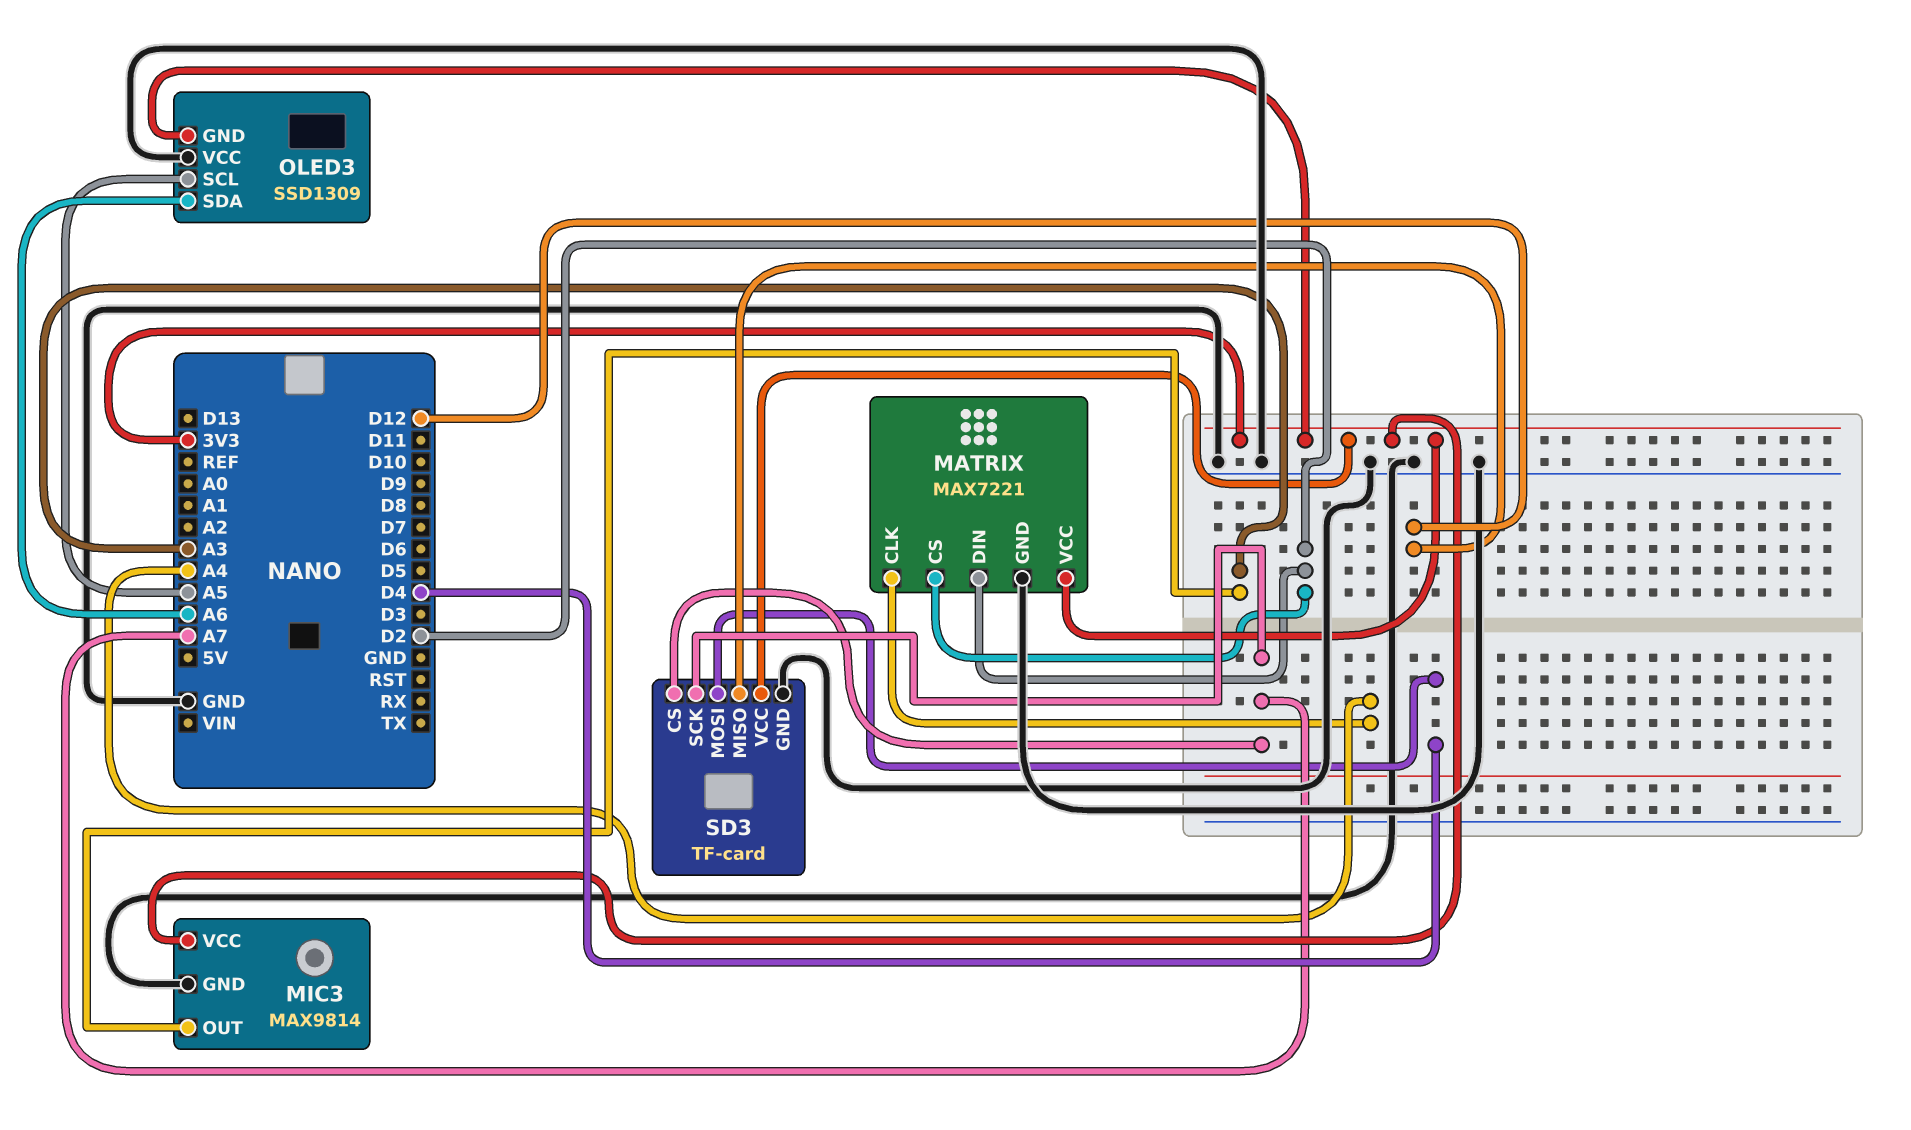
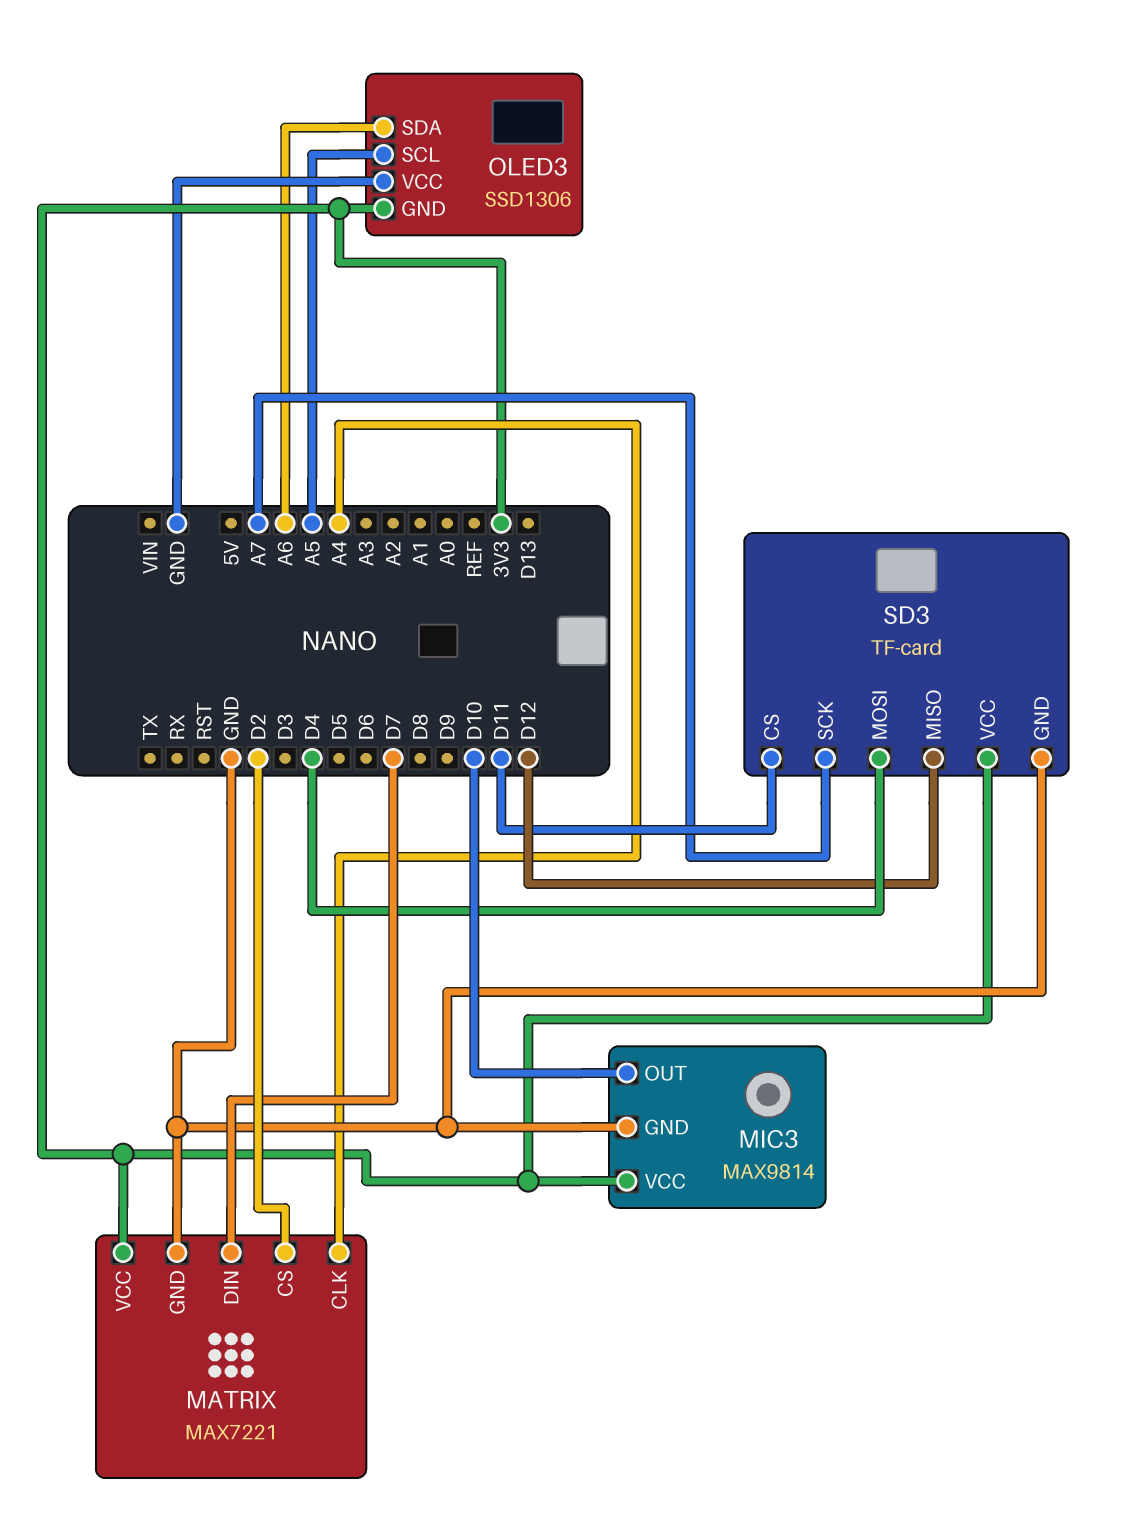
MATRIX pin DIN: D2 -> D7
MIC3 pin OUT: A3 -> D10
OLED3: SSD1309 -> SSD1306
SD3 pin CS: A7 -> D11

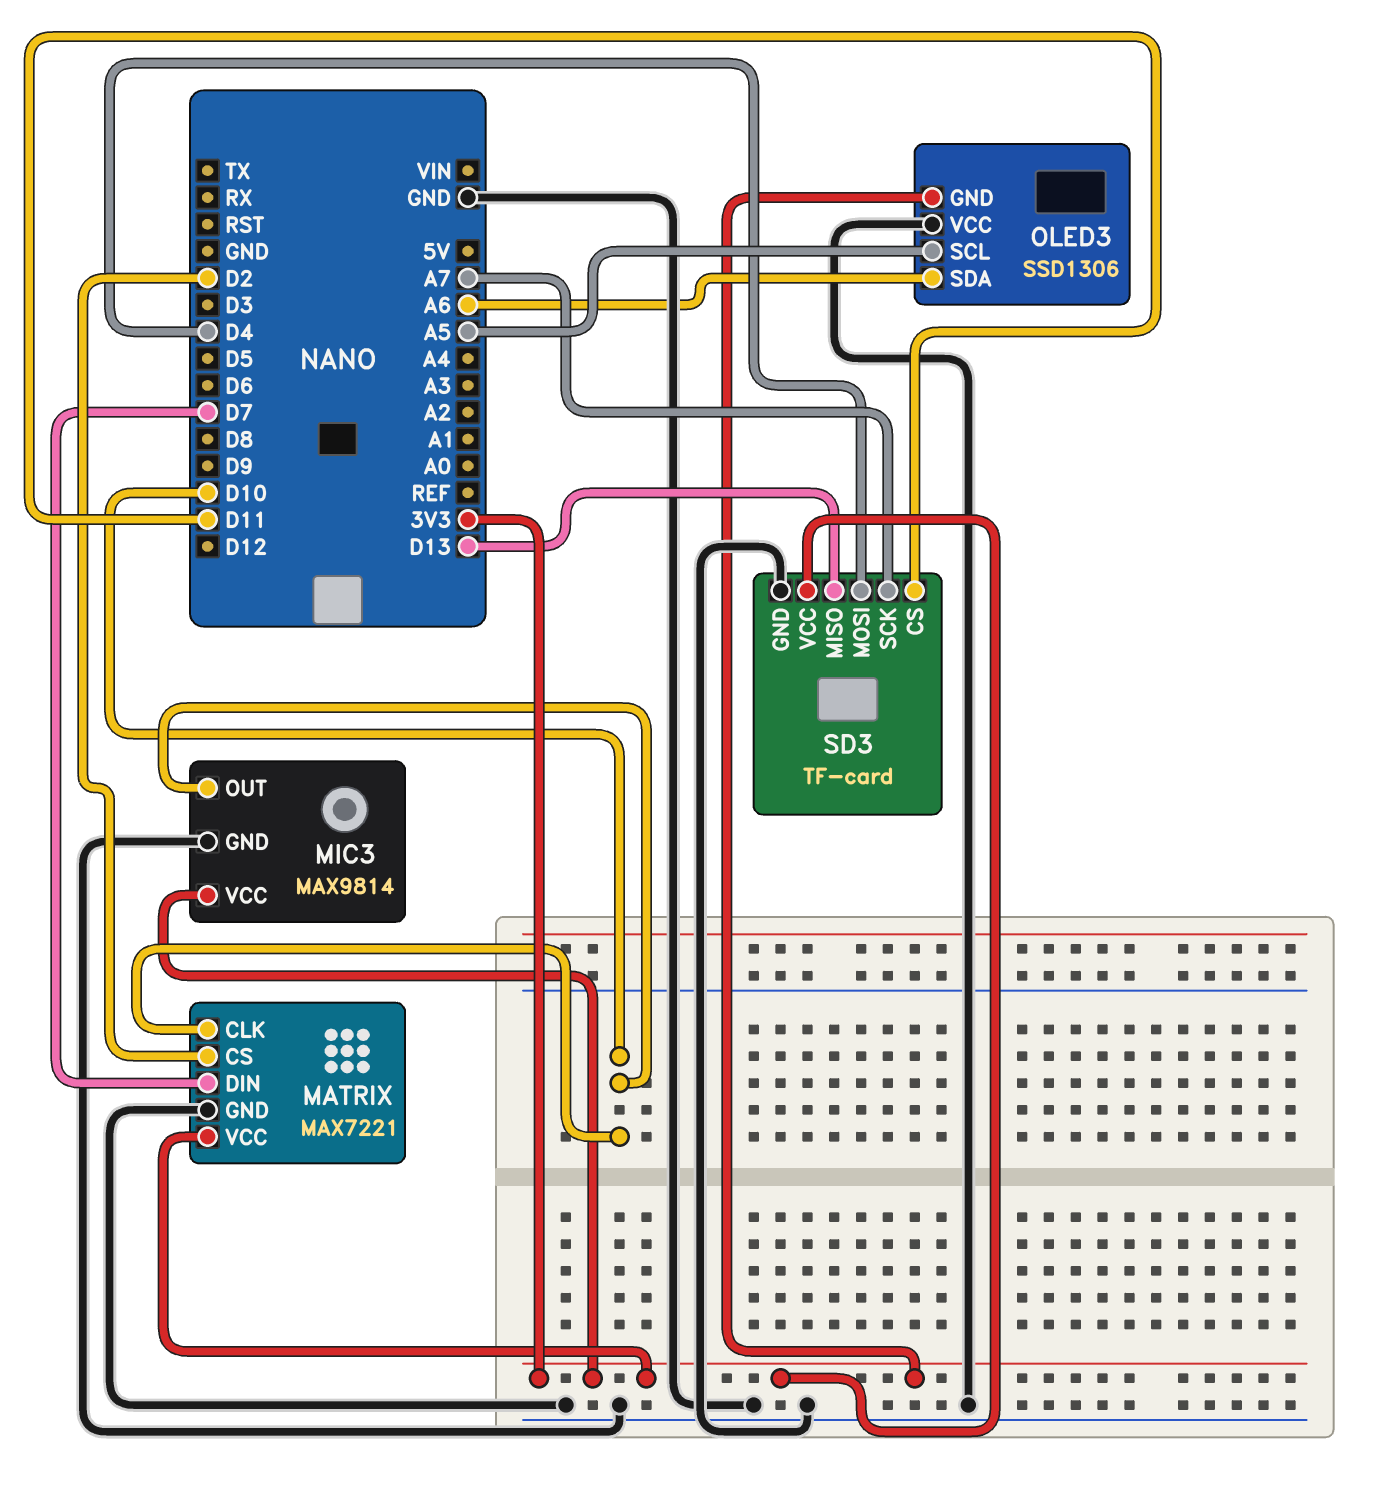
MATRIX pin CLK: A4 -> D10
SD3 pin MISO: D12 -> D13

